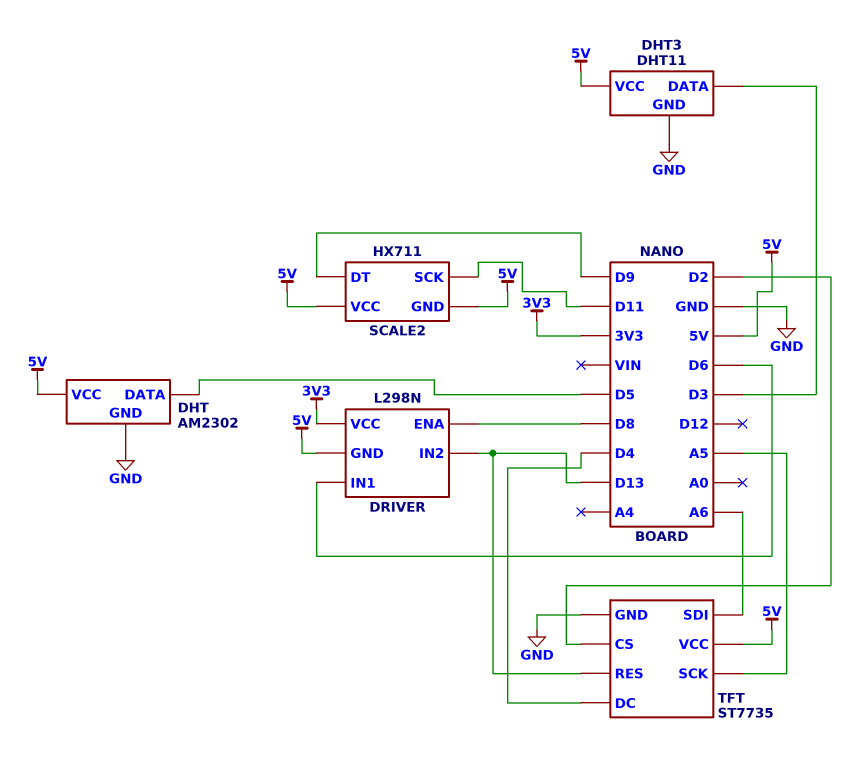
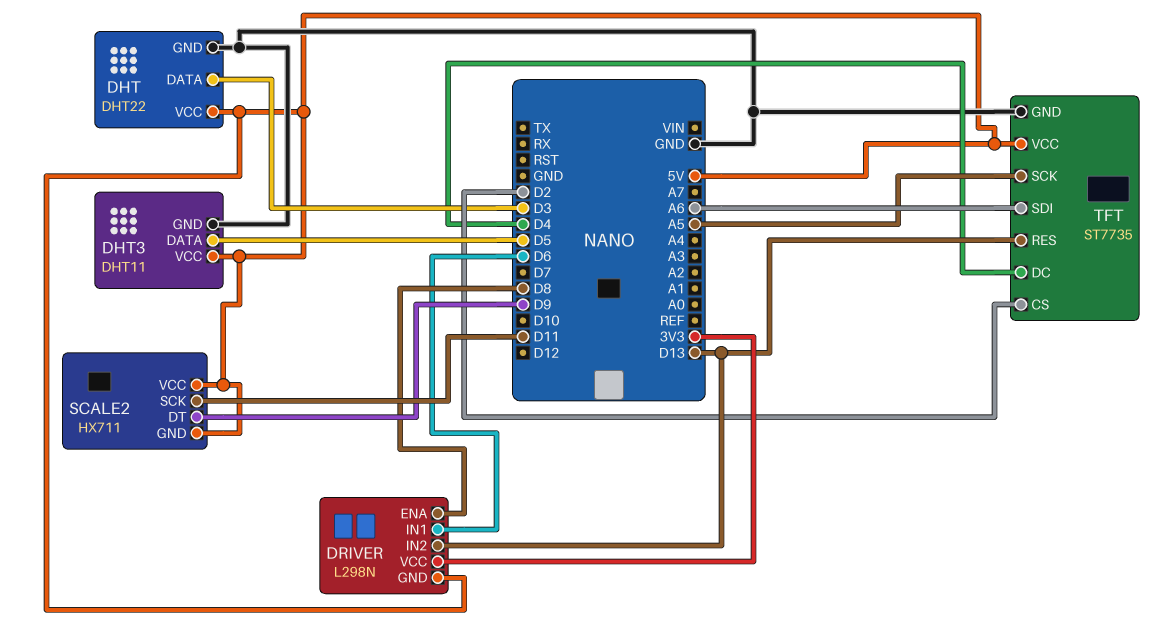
DHT: AM2302 -> DHT22
DHT pin DATA: D5 -> D3
DHT3 pin DATA: D3 -> D5

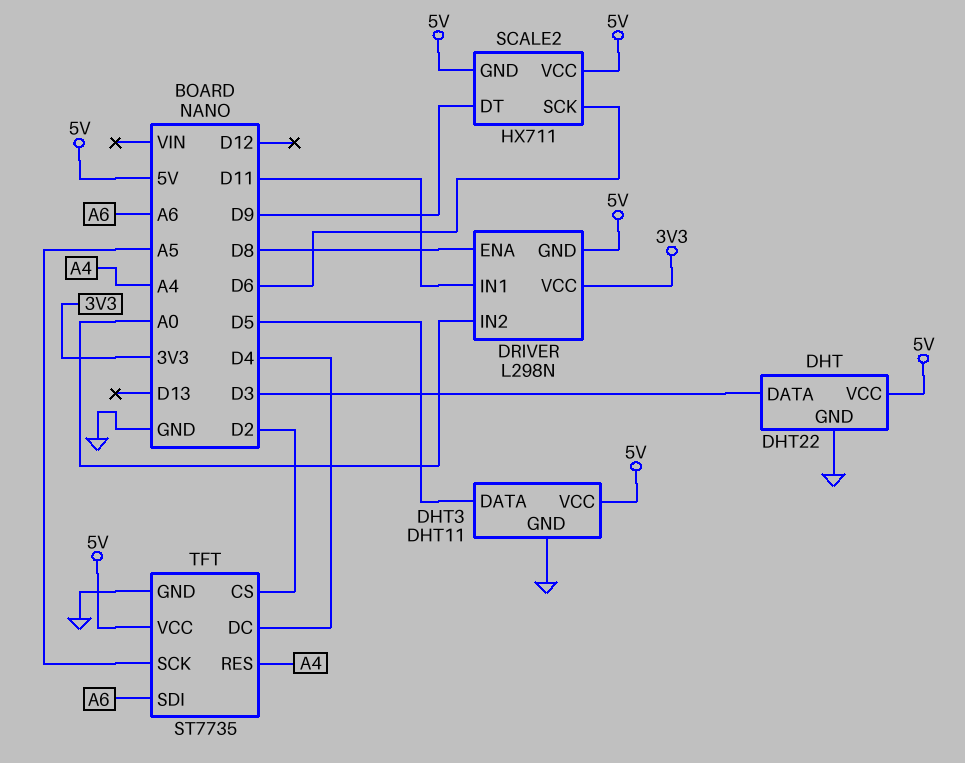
DRIVER pin IN1: D6 -> D11
DRIVER pin IN2: D13 -> A0
SCALE2 pin SCK: D11 -> D6
TFT pin RES: D13 -> A4

